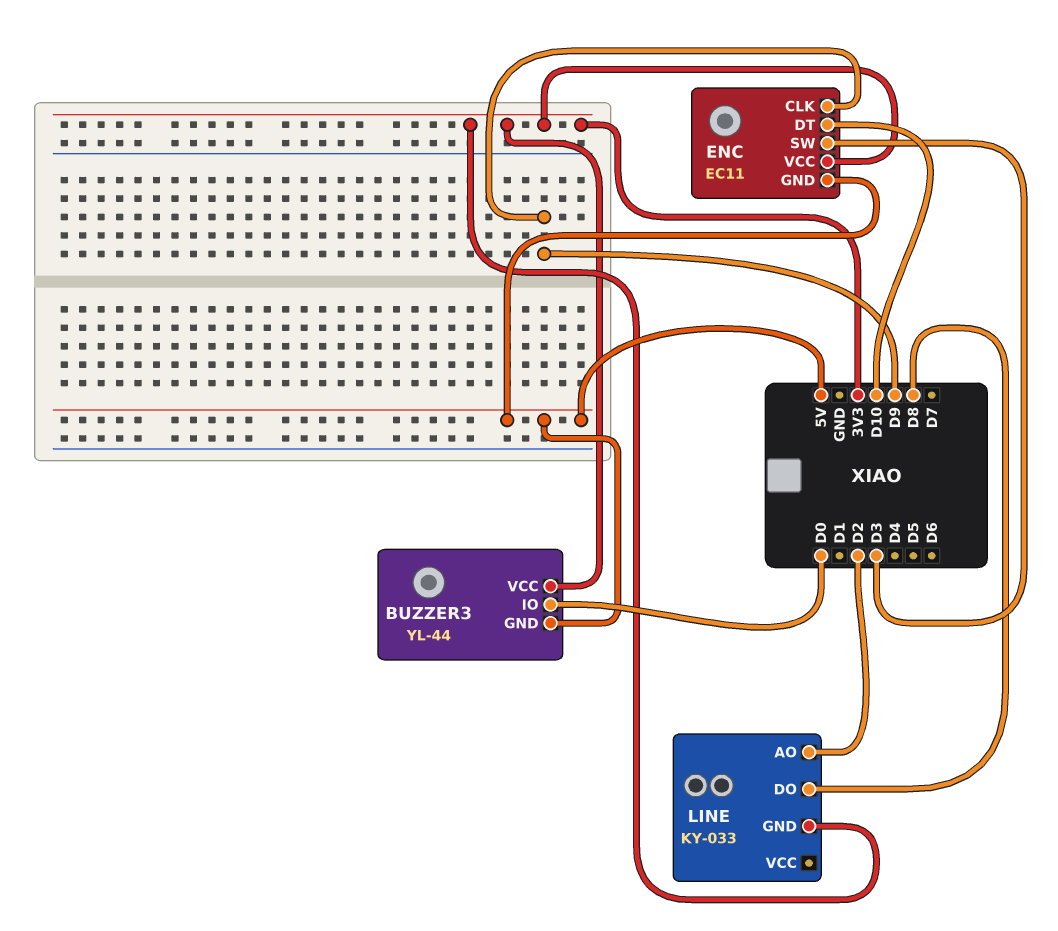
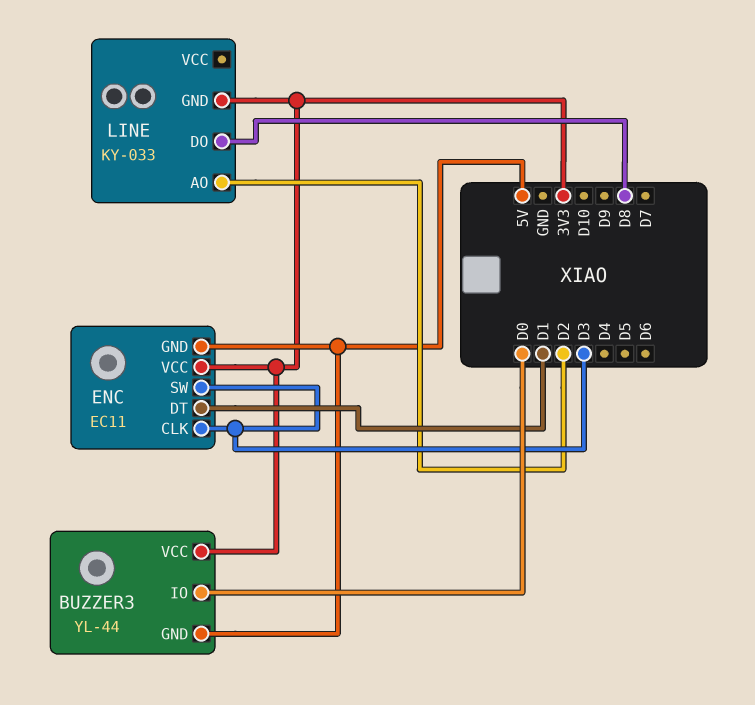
ENC pin CLK: D9 -> D3
ENC pin DT: D10 -> D1

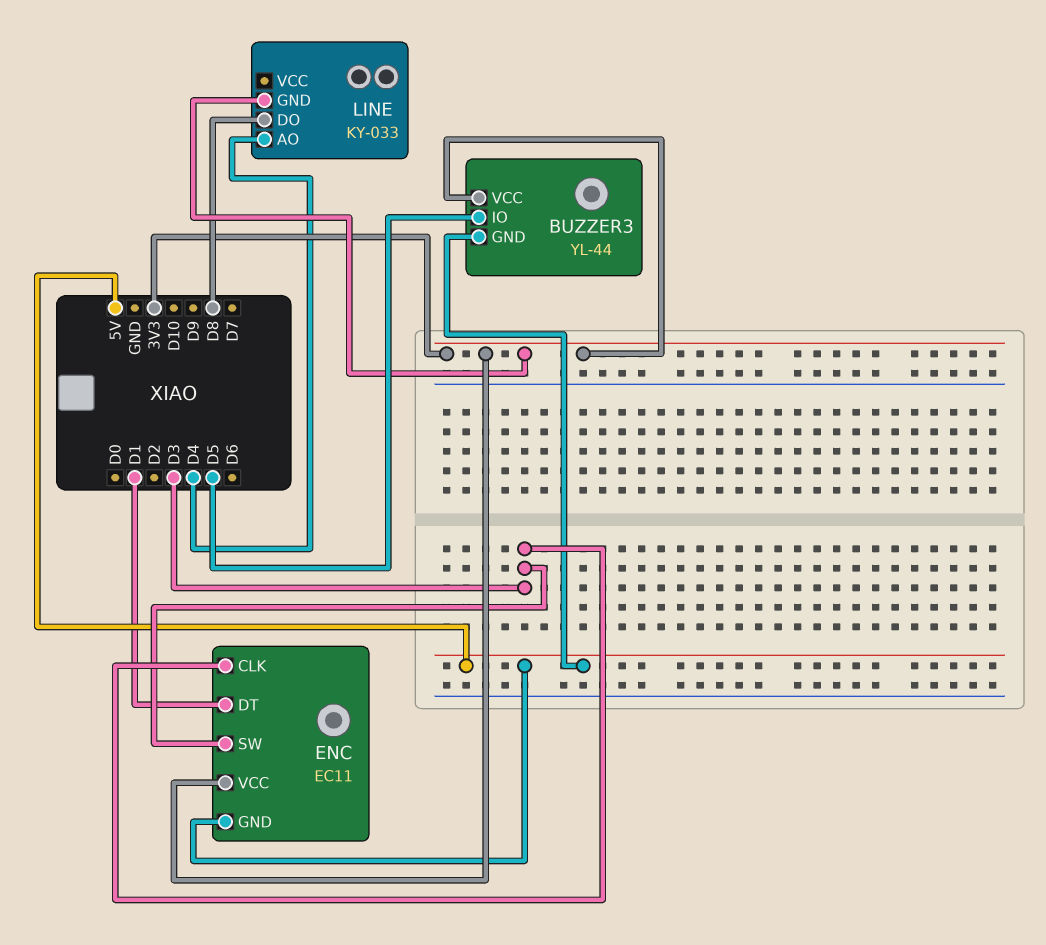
BUZZER3 pin IO: D0 -> D5
LINE pin AO: D2 -> D4

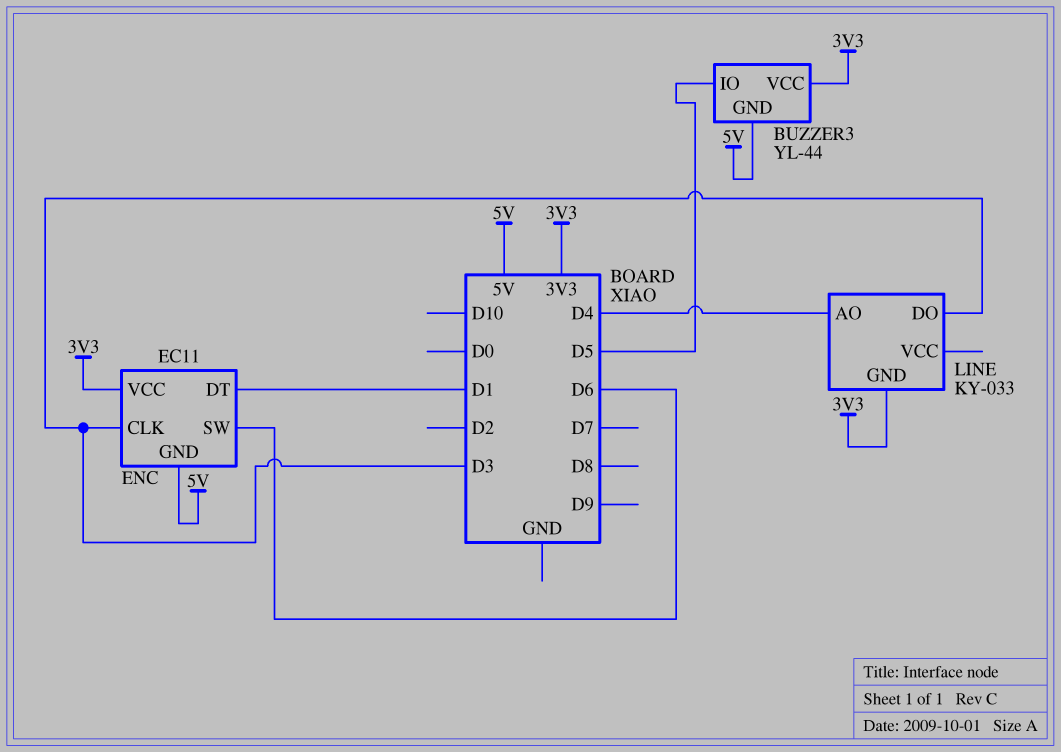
ENC pin SW: D3 -> D6
LINE pin DO: D8 -> D3

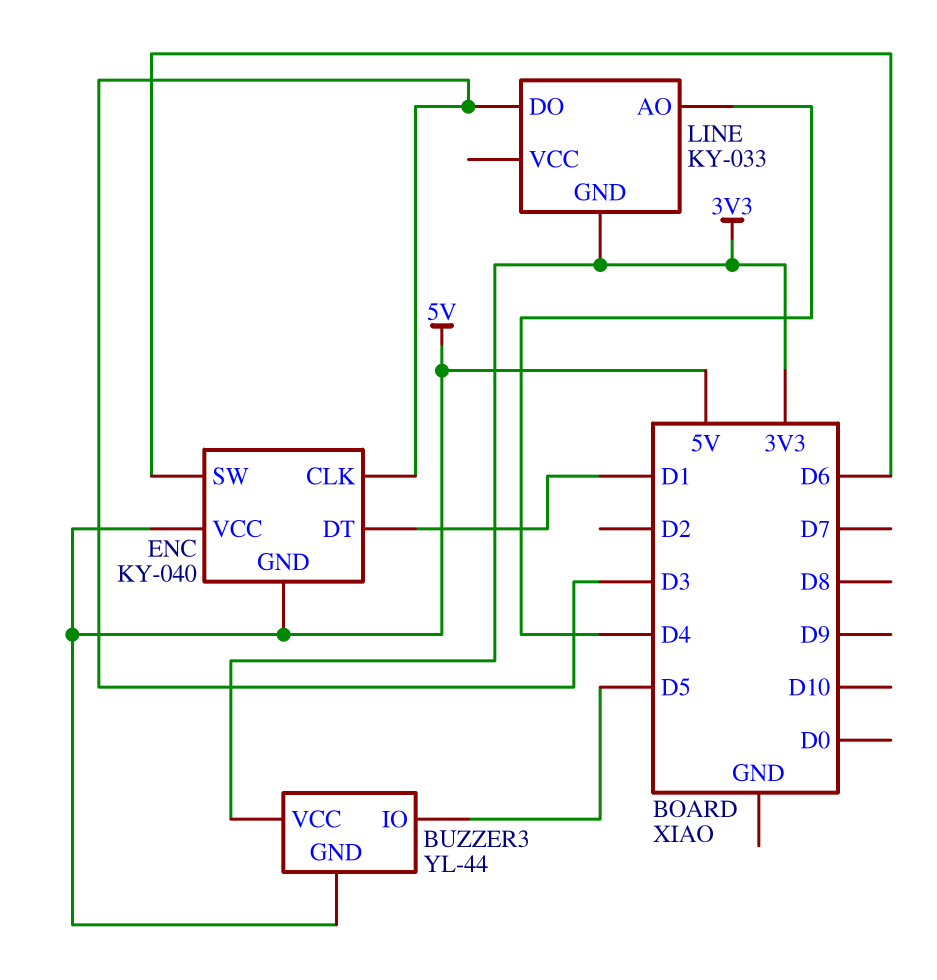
ENC: EC11 -> KY-040
ENC pin VCC: 3V3 -> 5V

